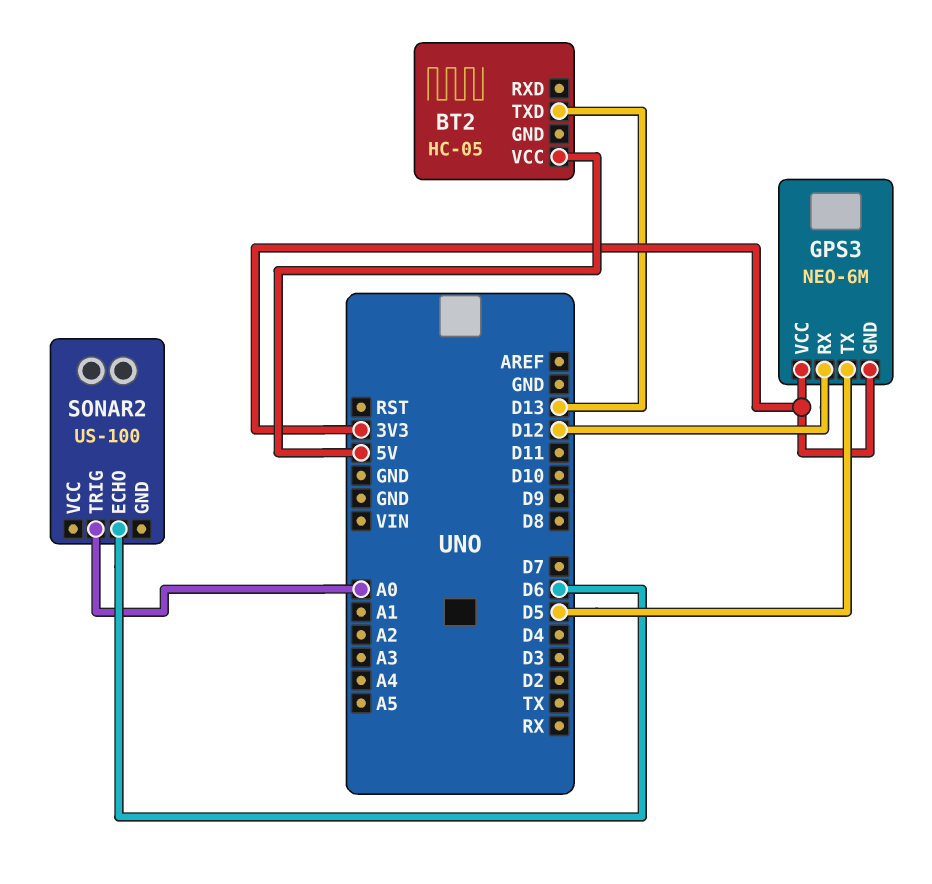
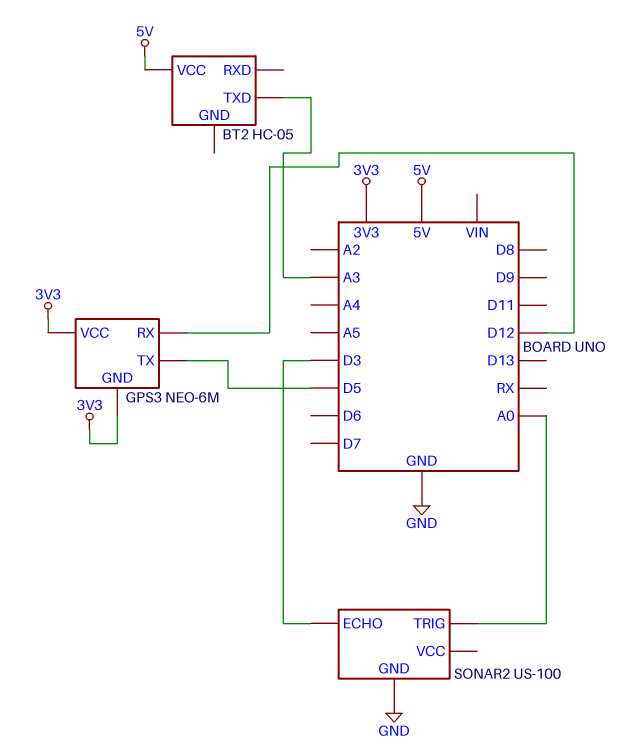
BT2 pin TXD: D13 -> A3
SONAR2 pin ECHO: D6 -> D3
SONAR2 pin GND: none -> GND

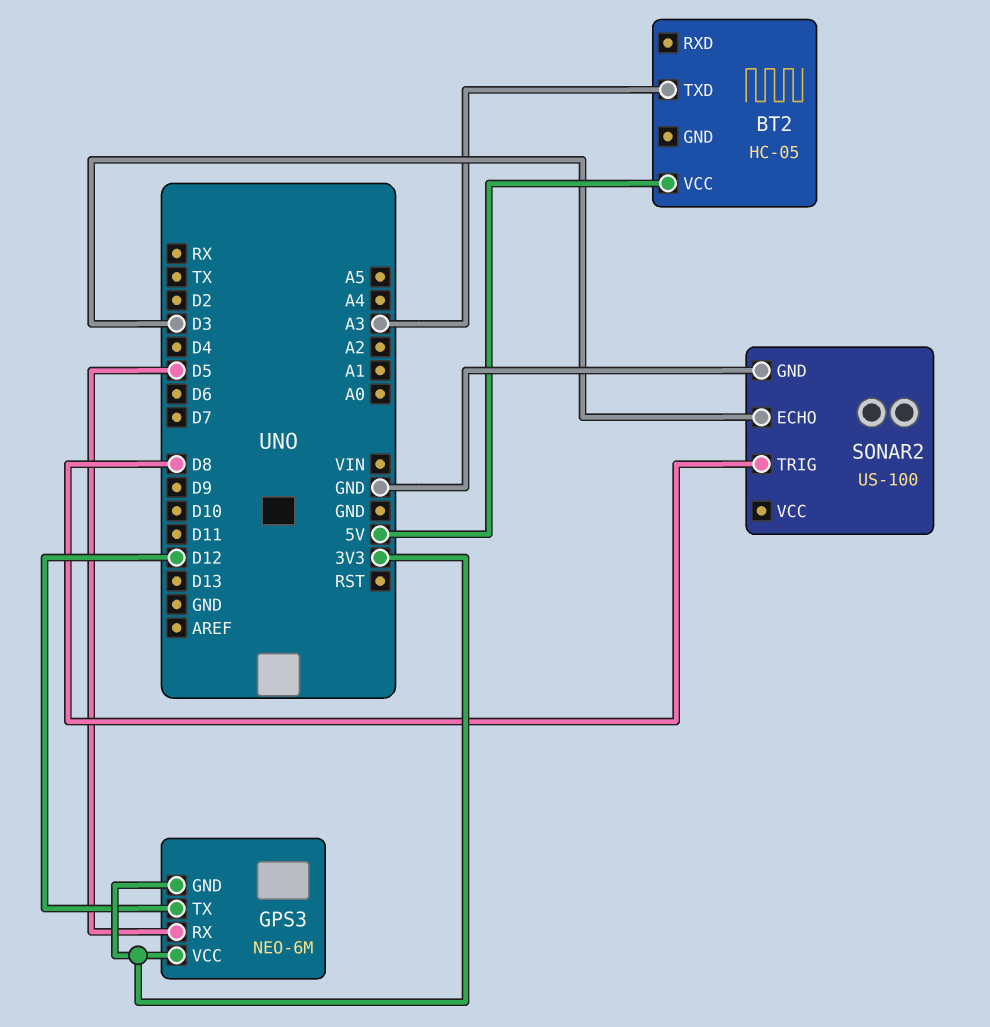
GPS3 pin RX: D12 -> D5
GPS3 pin TX: D5 -> D12
SONAR2 pin TRIG: A0 -> D8

